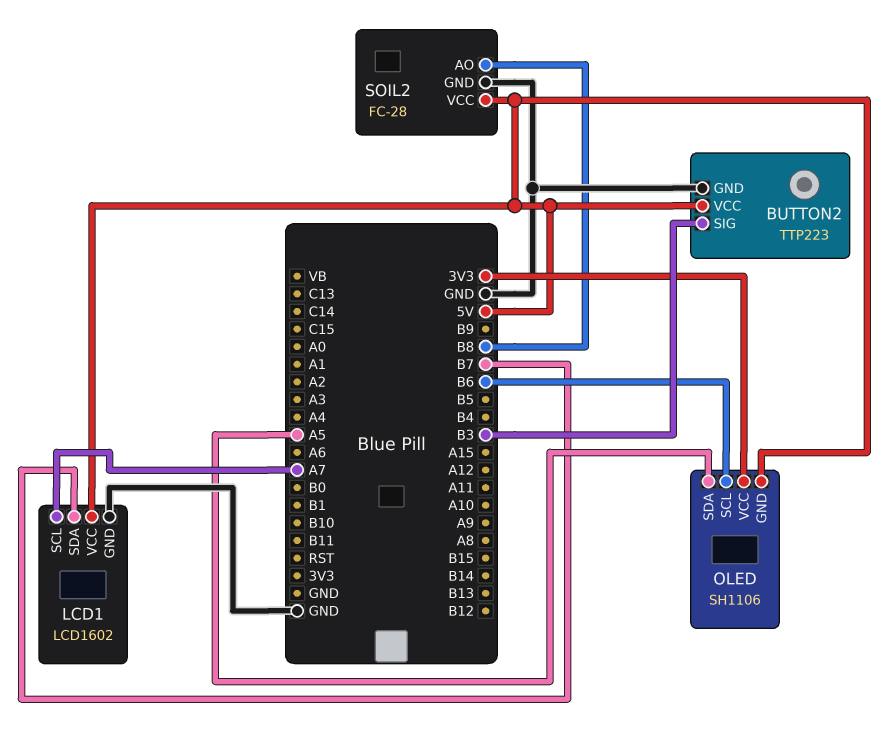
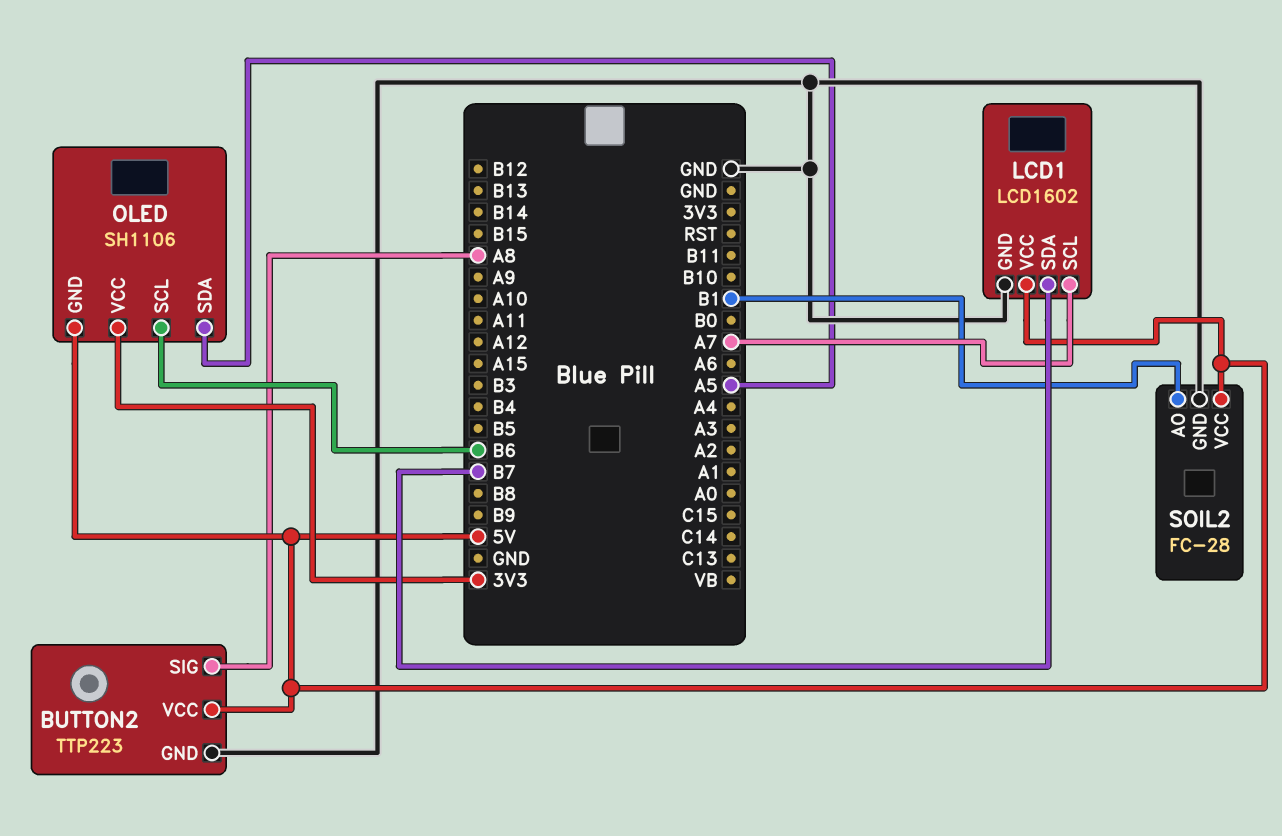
BUTTON2 pin SIG: B3 -> A8
SOIL2 pin AO: B8 -> B1

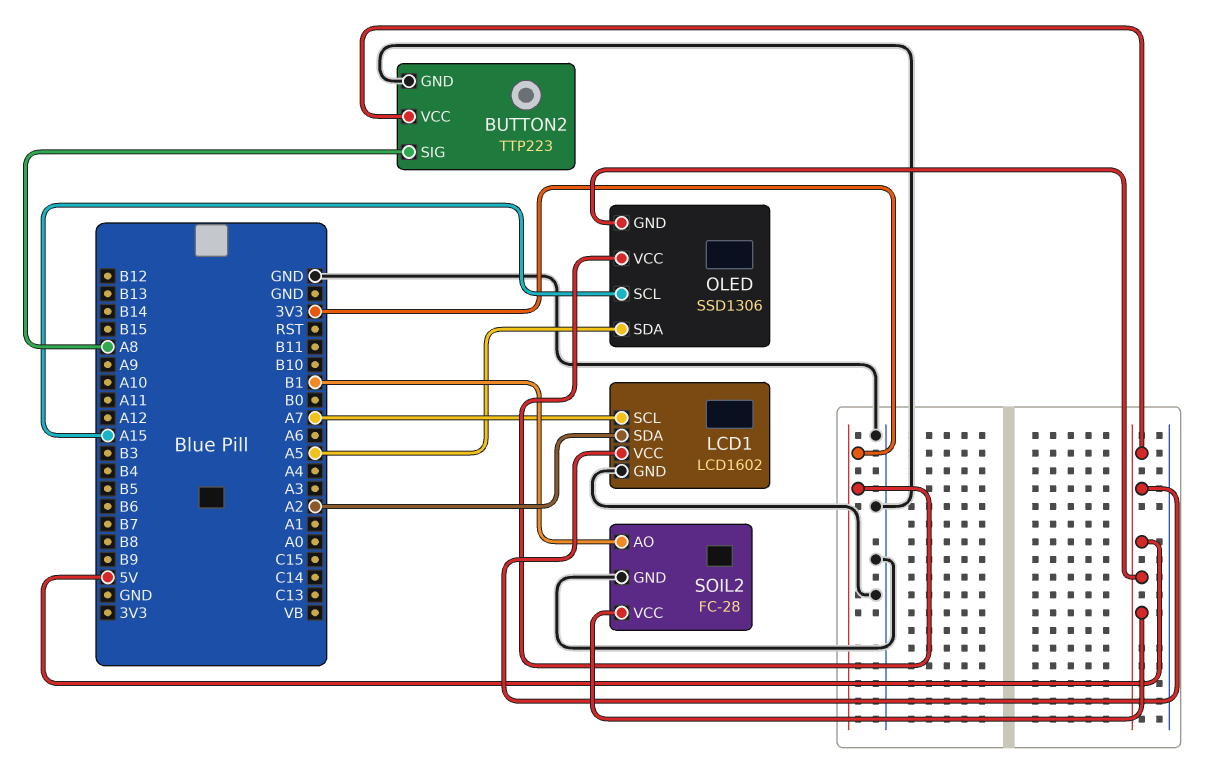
LCD1 pin SDA: B7 -> A2
OLED: SH1106 -> SSD1306
OLED pin SCL: B6 -> A15

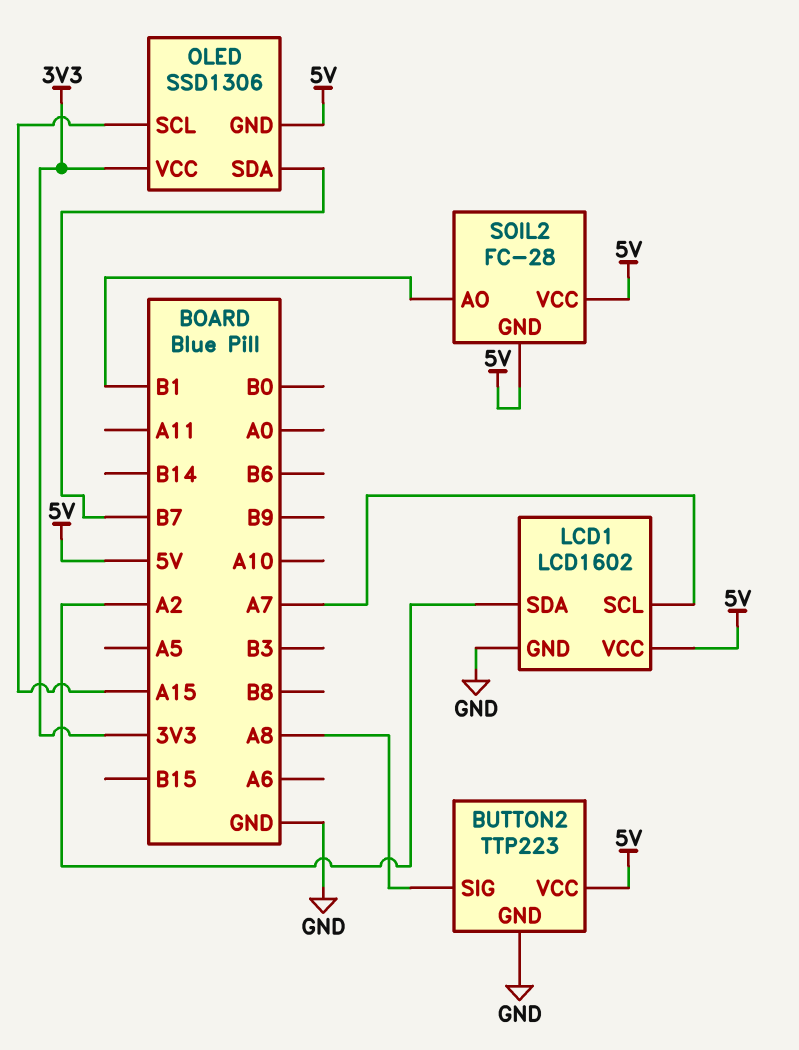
OLED pin SDA: A5 -> B7
SOIL2 pin GND: GND -> 5V

